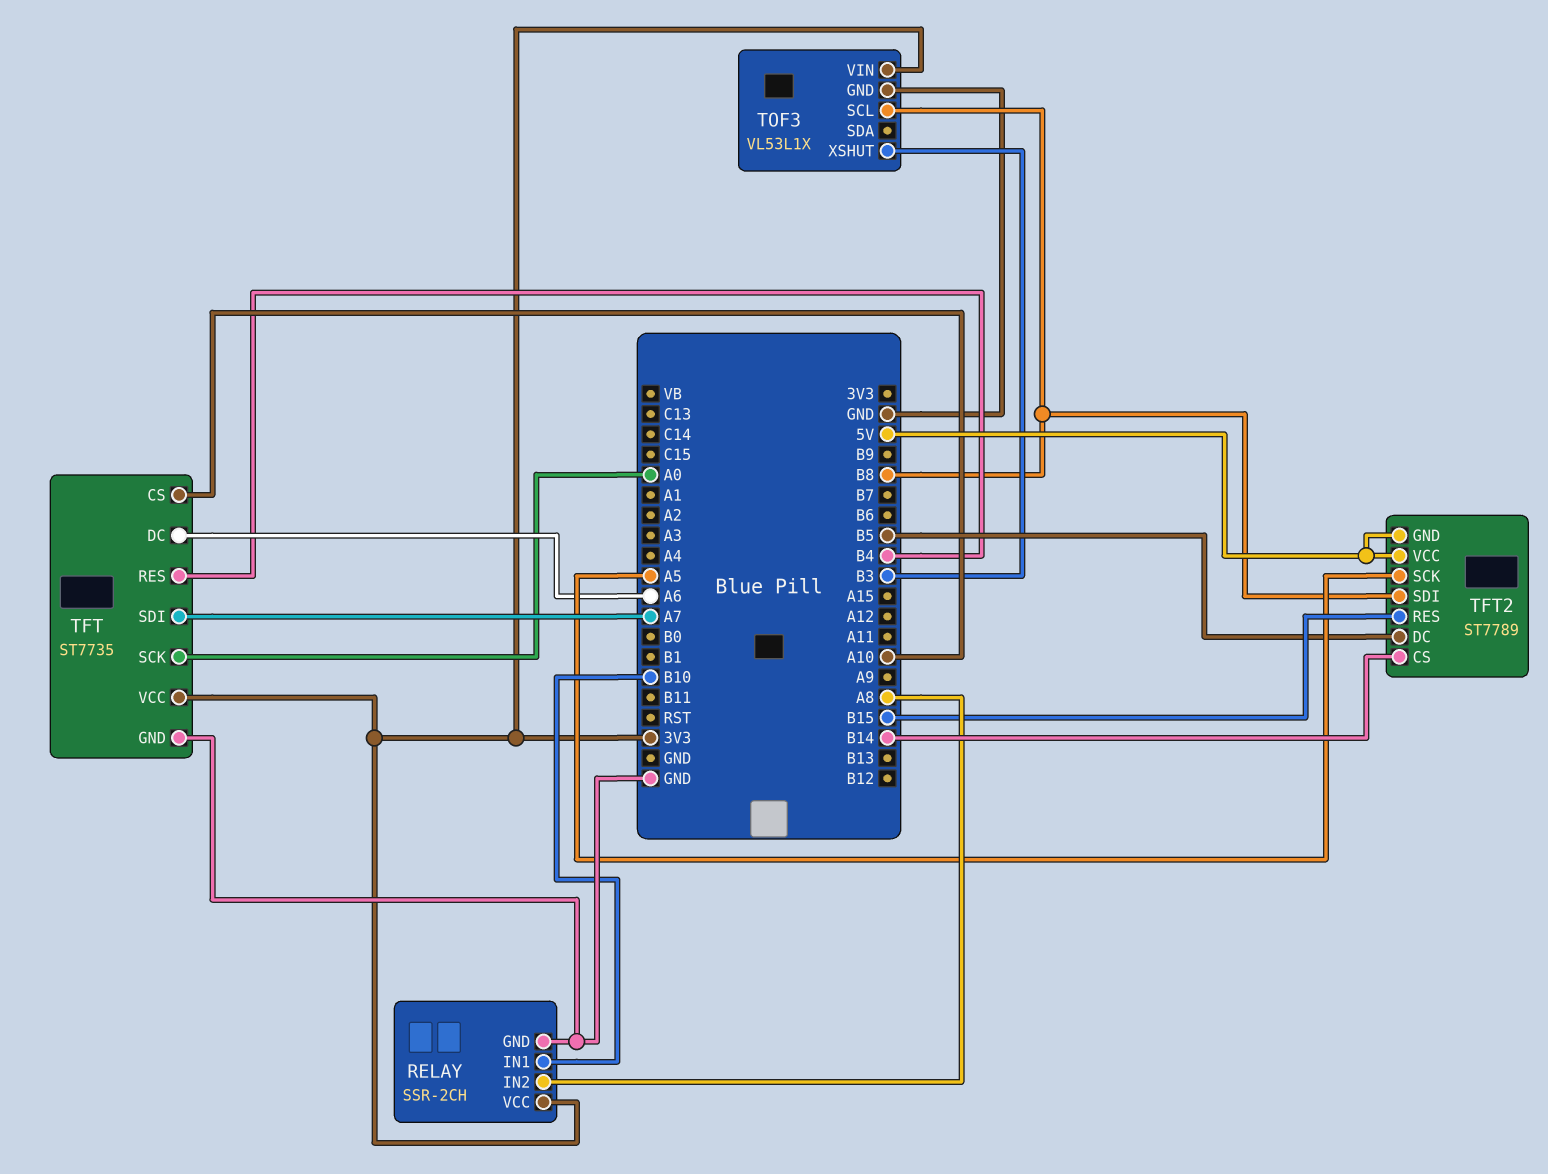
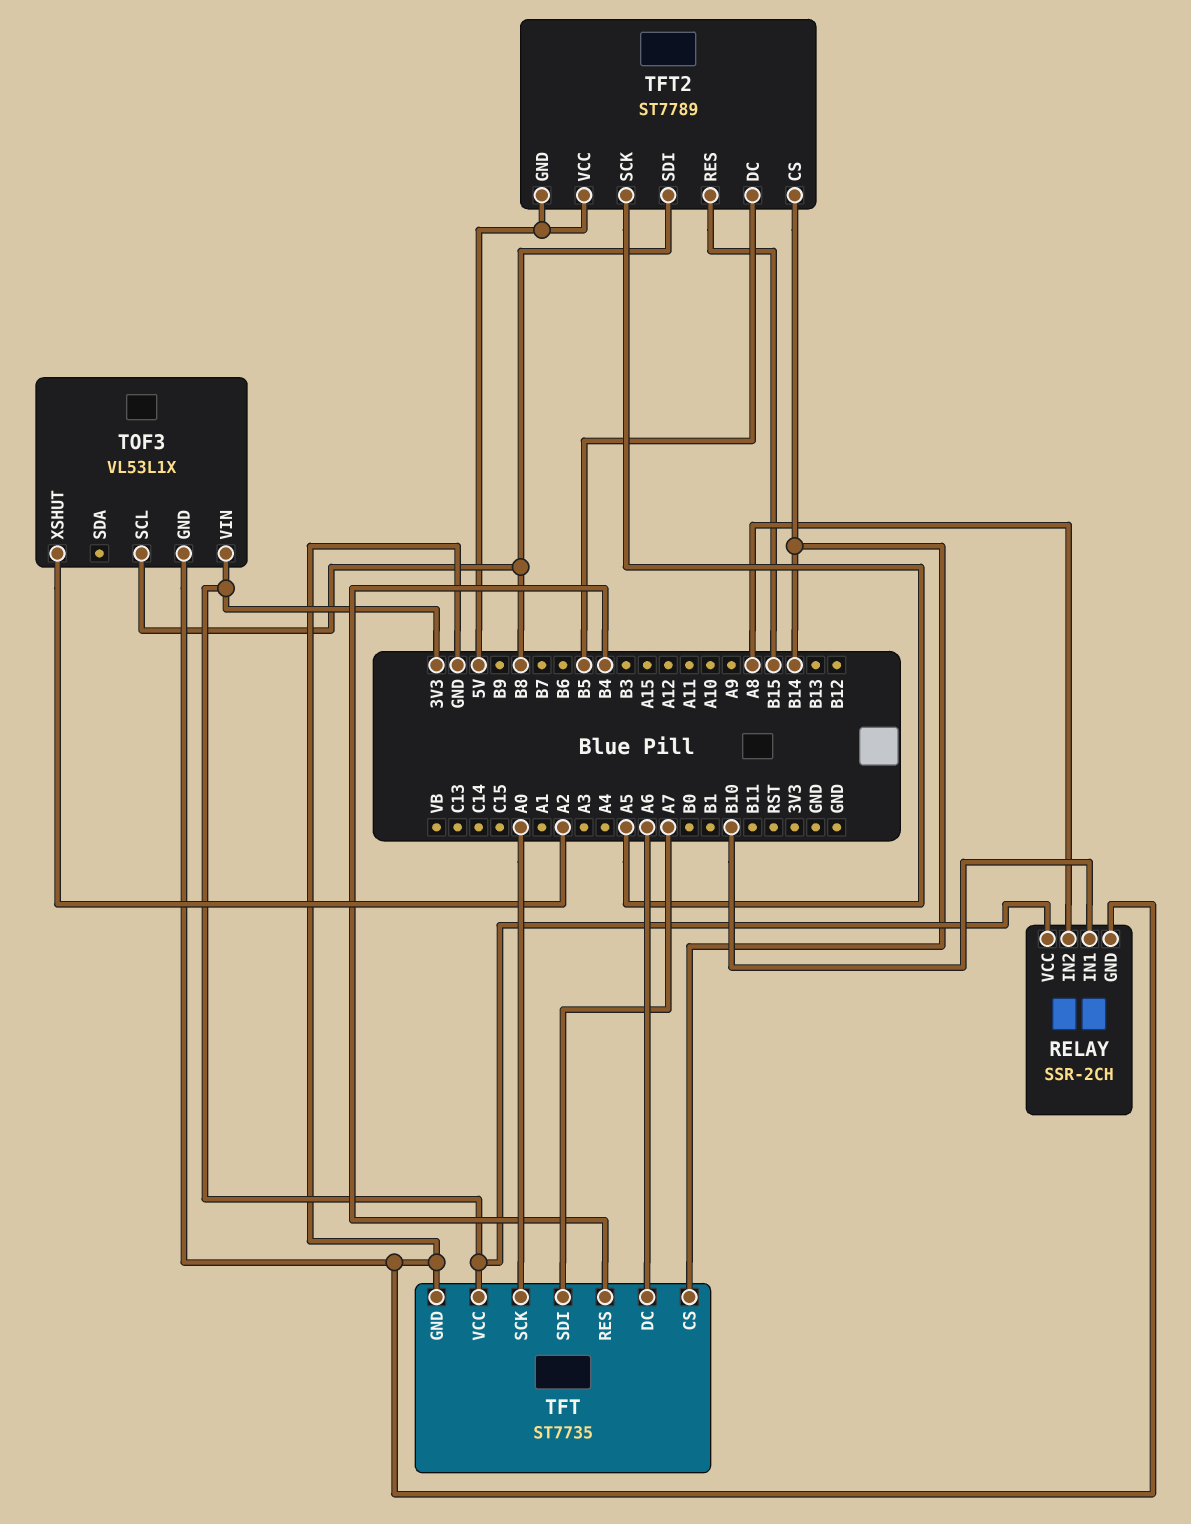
TFT pin CS: A10 -> B14
TOF3 pin XSHUT: B3 -> A2

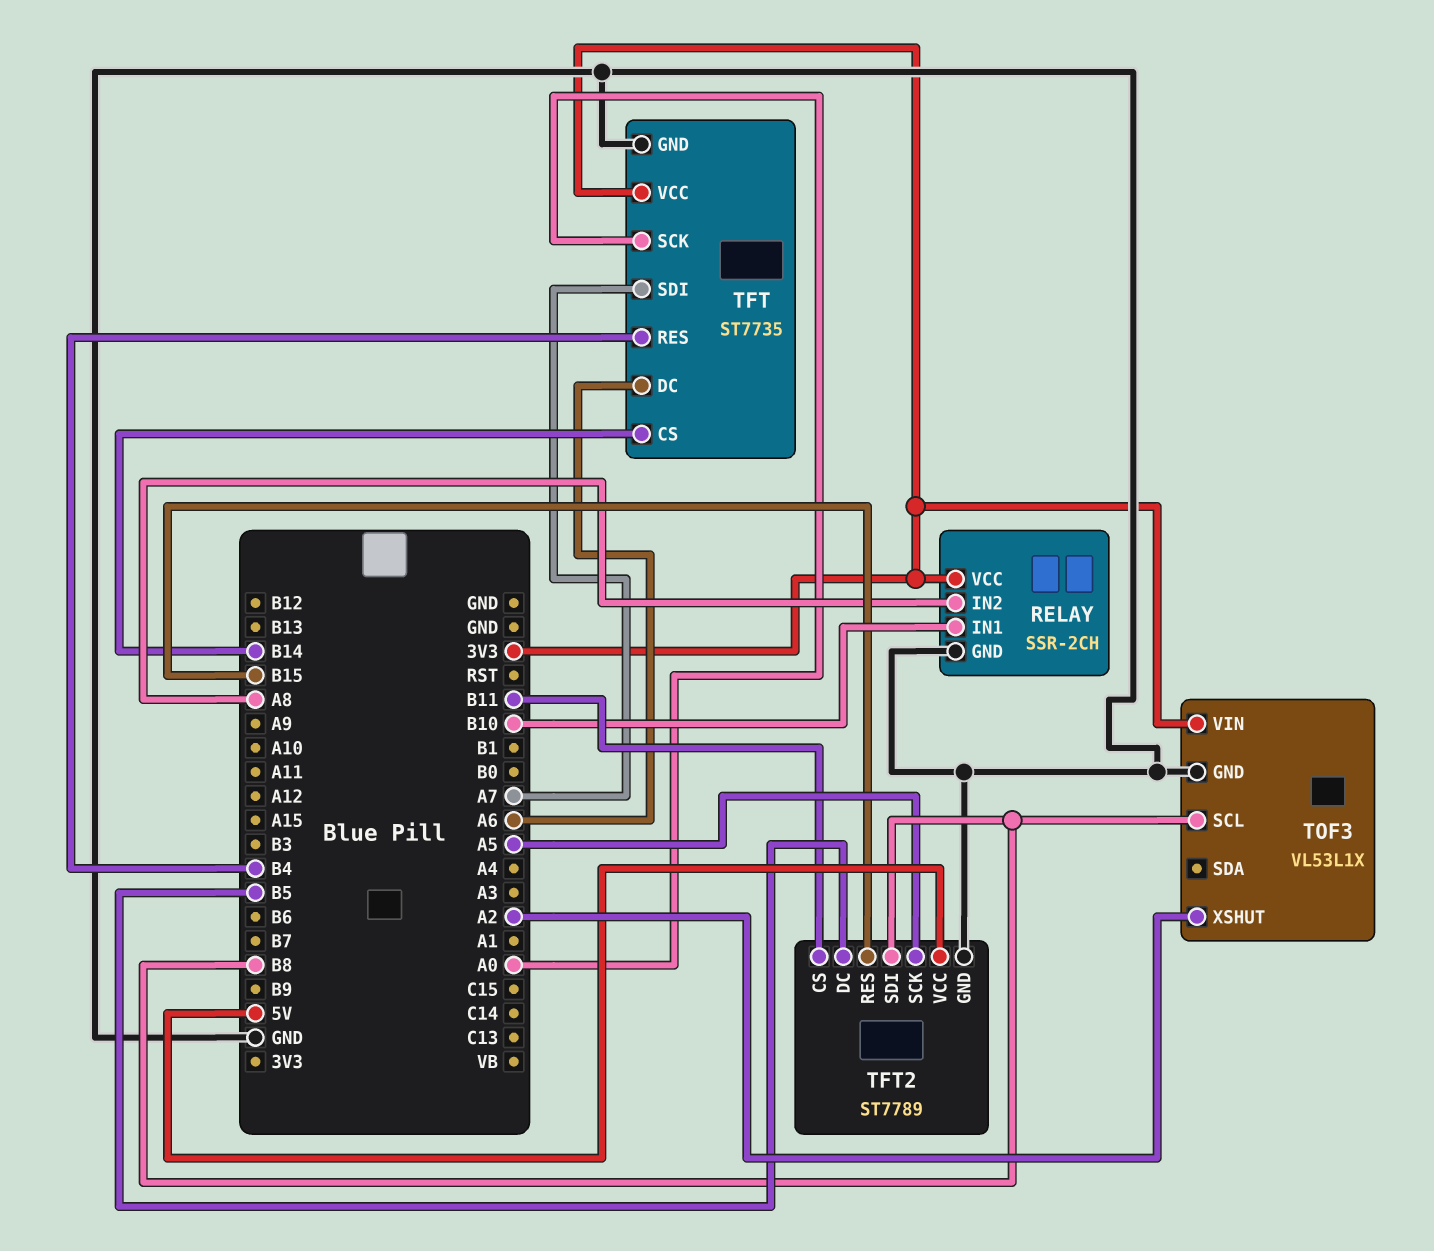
TFT2 pin CS: B14 -> B11
TFT2 pin GND: 5V -> GND

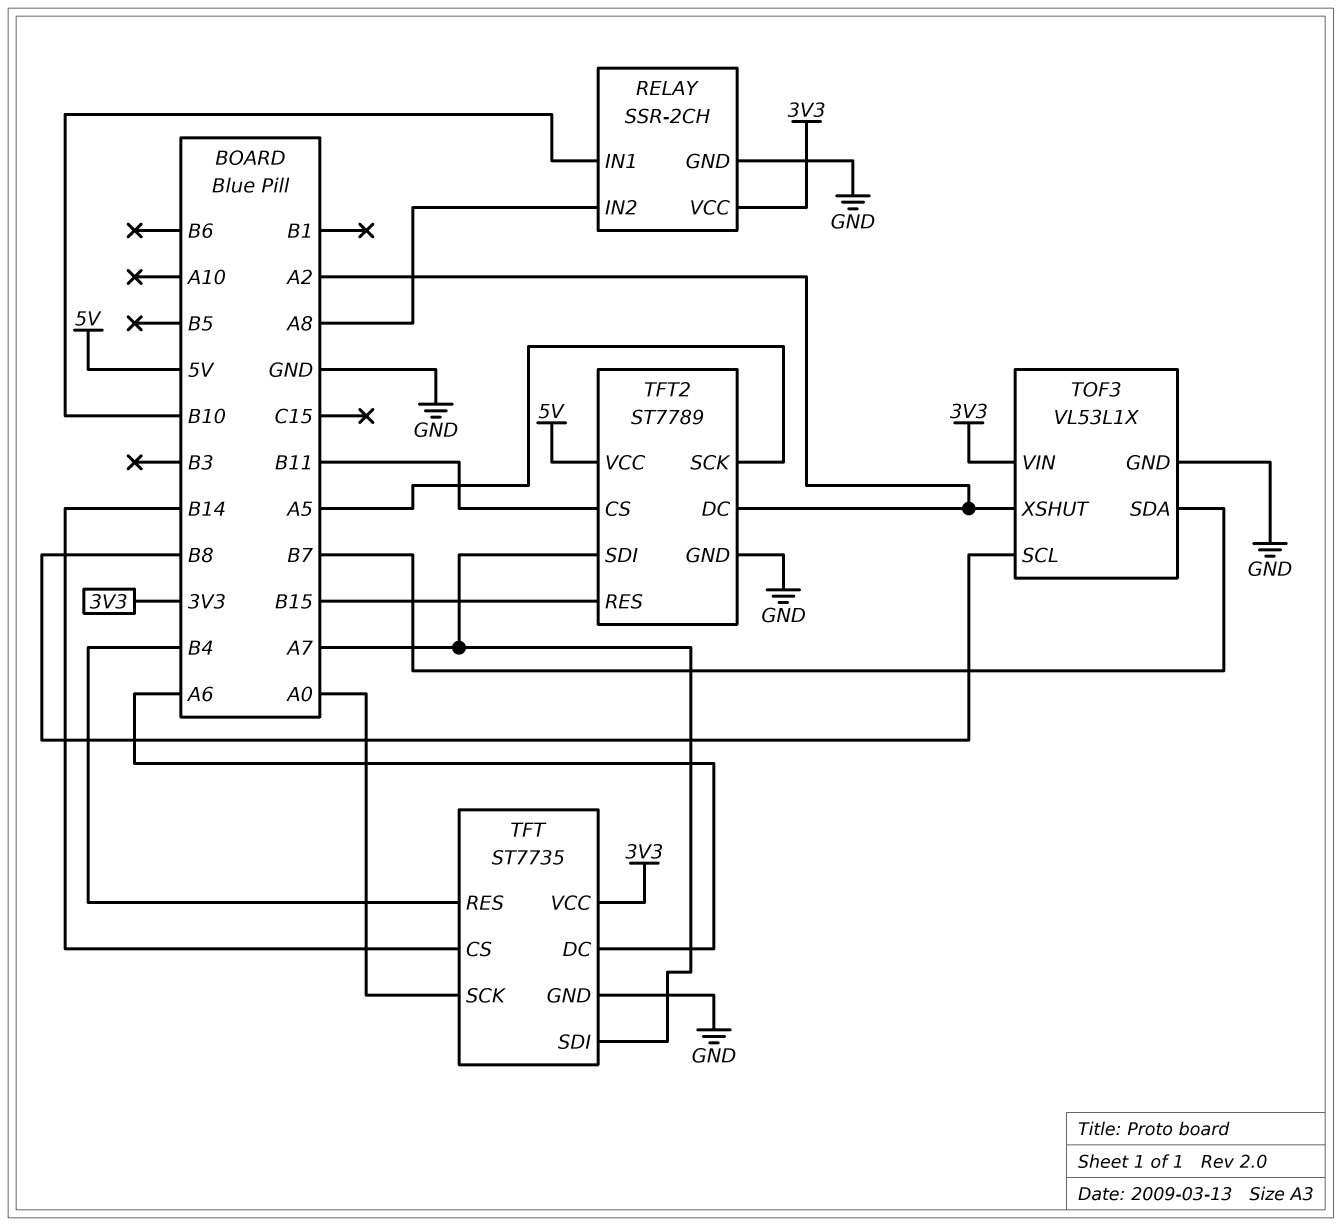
TFT2 pin DC: B5 -> A2
TFT2 pin SDI: B8 -> A7
TOF3 pin SDA: none -> B7

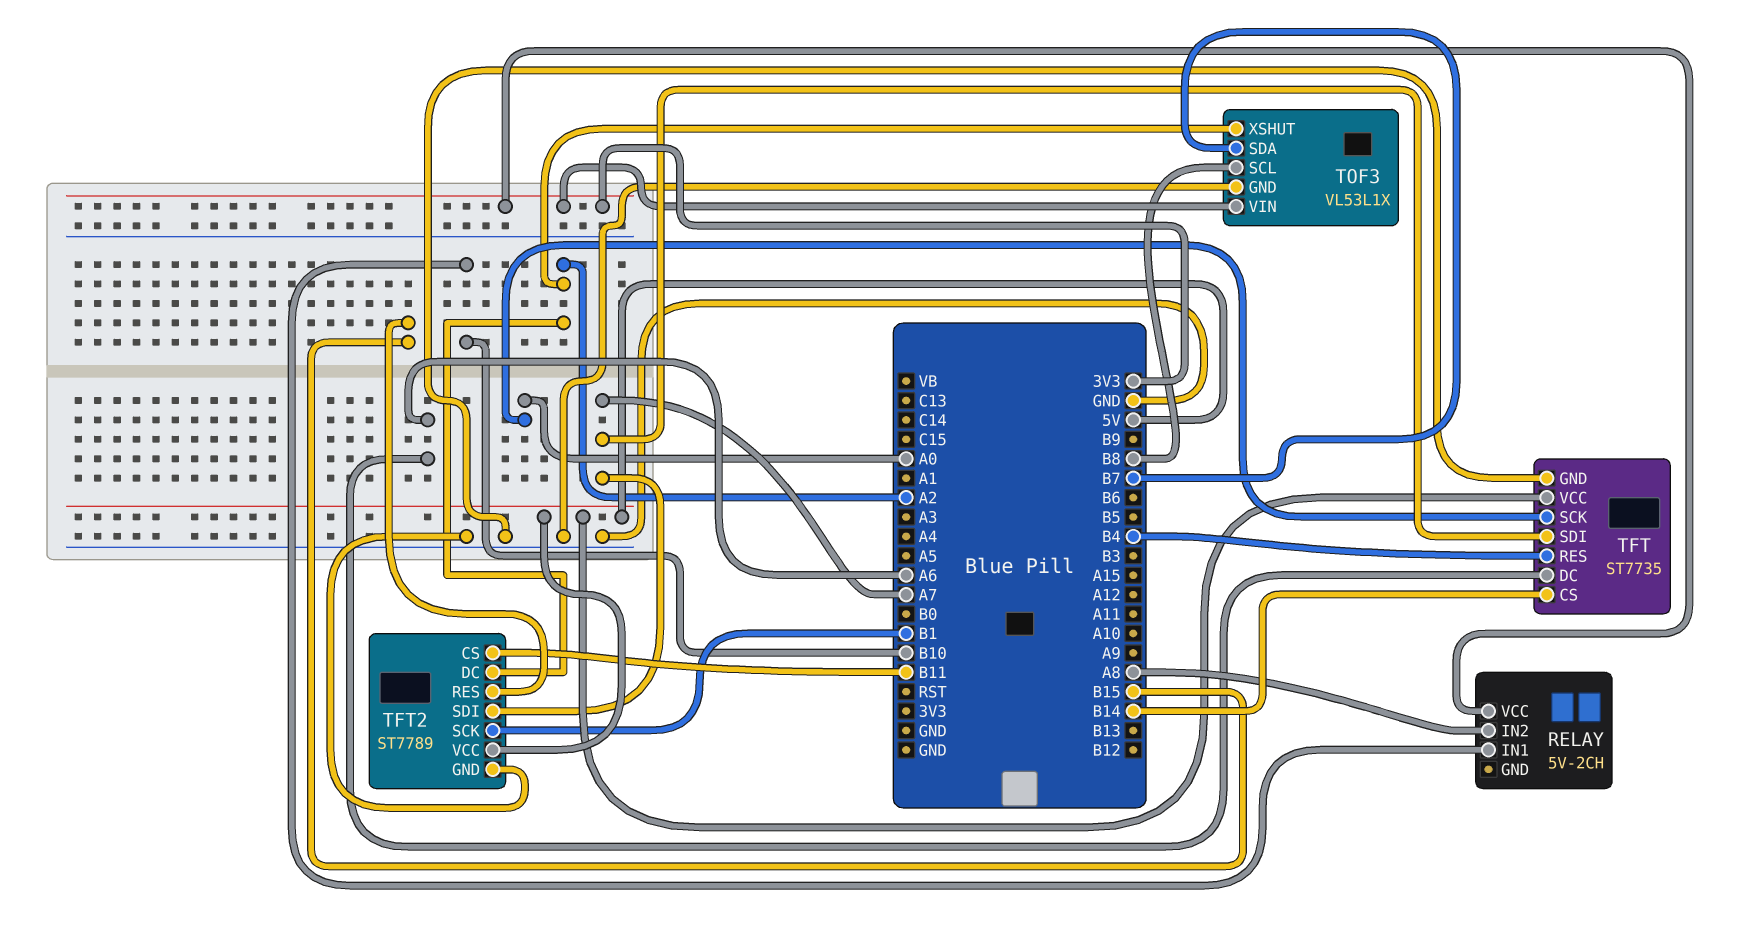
RELAY: SSR-2CH -> 5V-2CH
RELAY pin GND: GND -> none
TFT pin VCC: 3V3 -> 5V
TFT2 pin SCK: A5 -> B1

